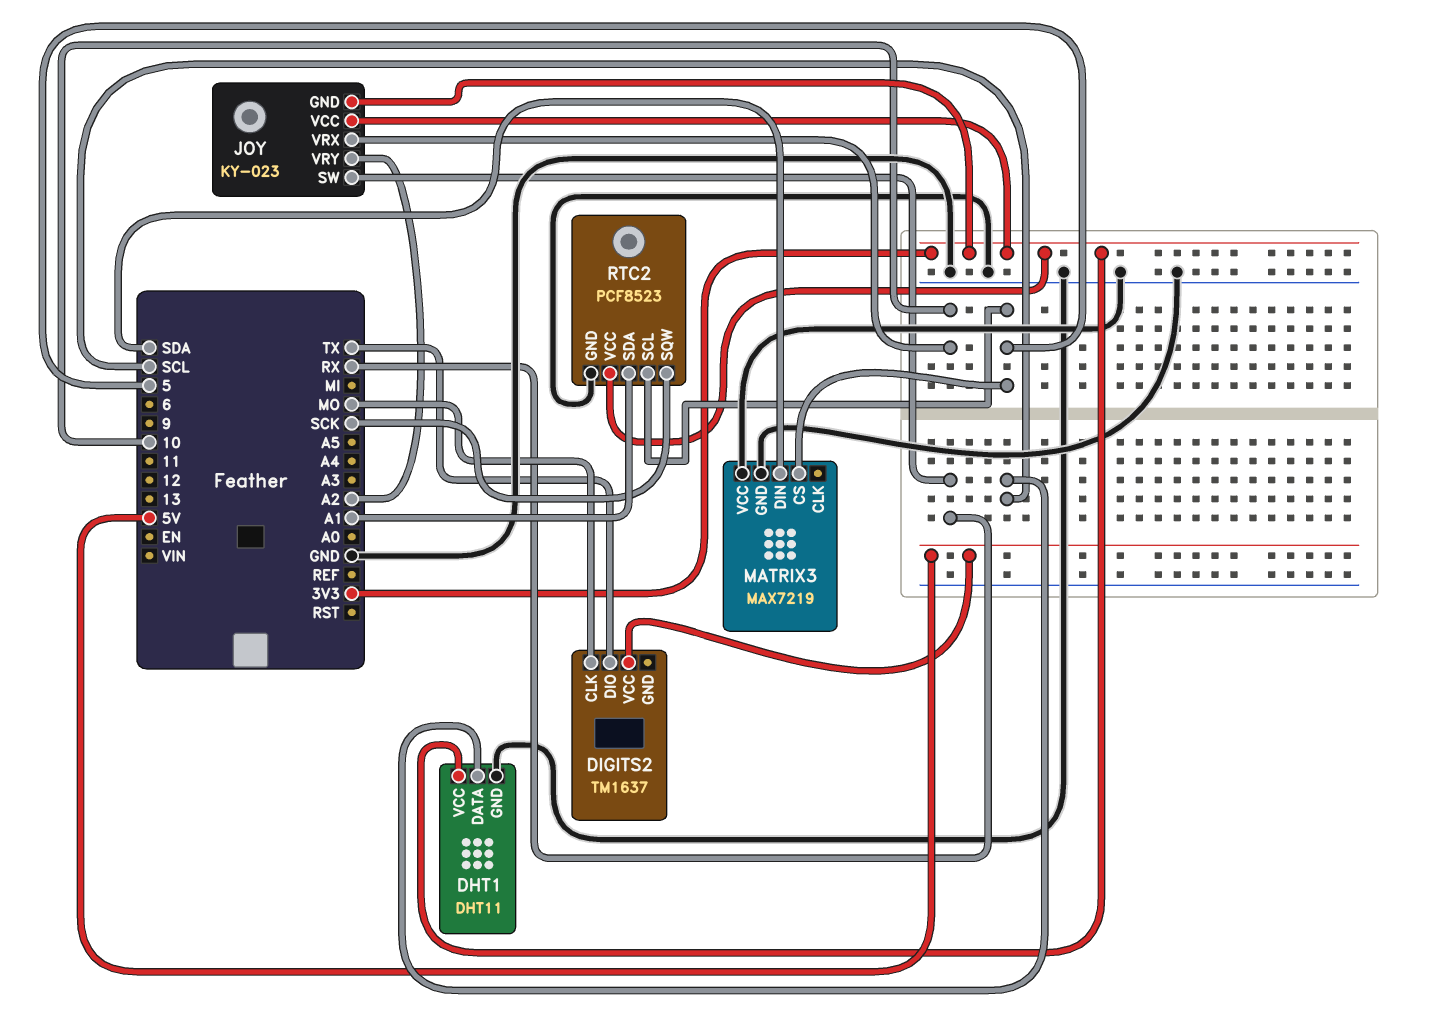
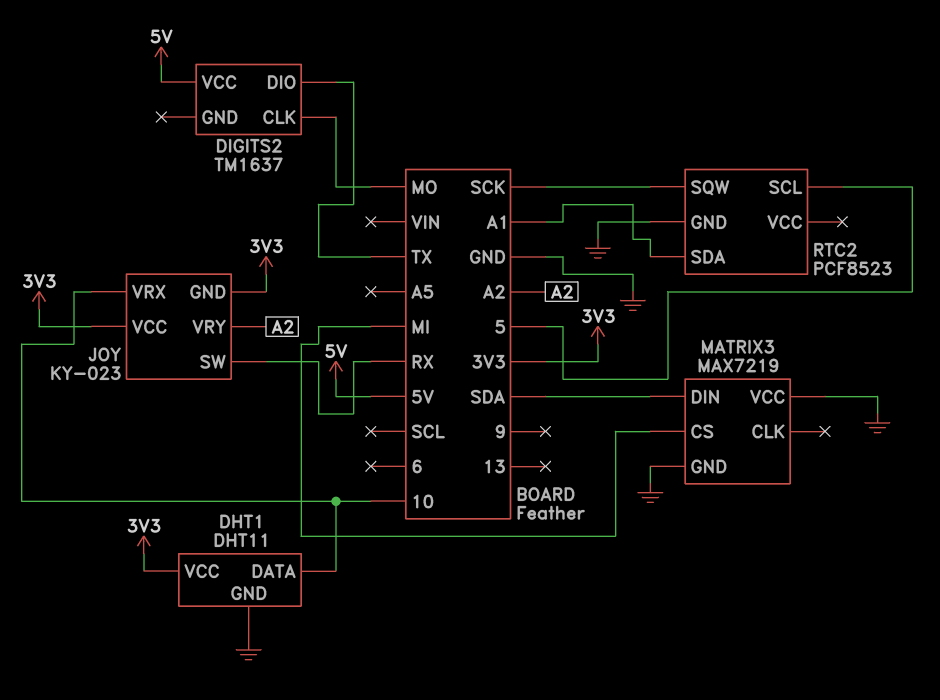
DHT1 pin DATA: SCL -> 10
MATRIX3 pin CS: 5 -> MI
RTC2 pin VCC: 3V3 -> none

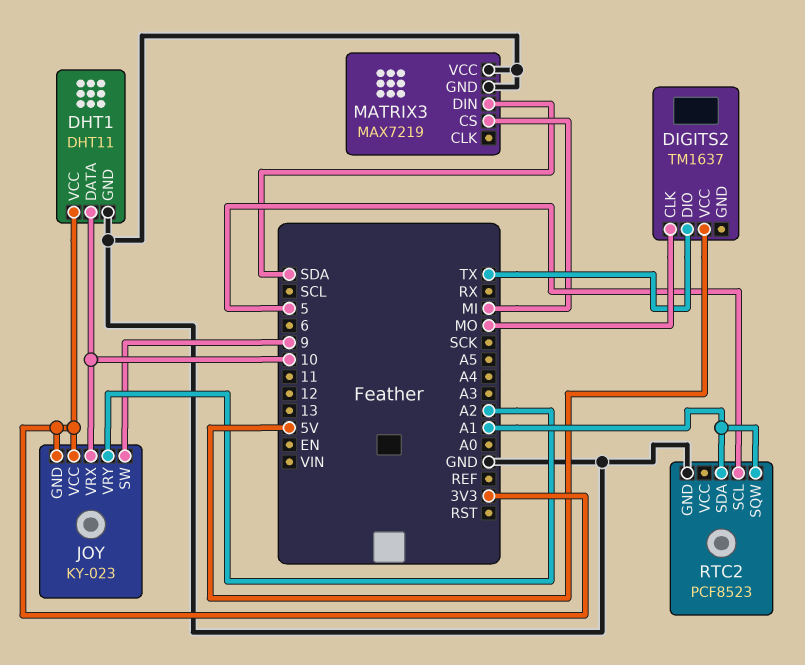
JOY pin SW: RX -> 9
RTC2 pin SQW: SCK -> A1

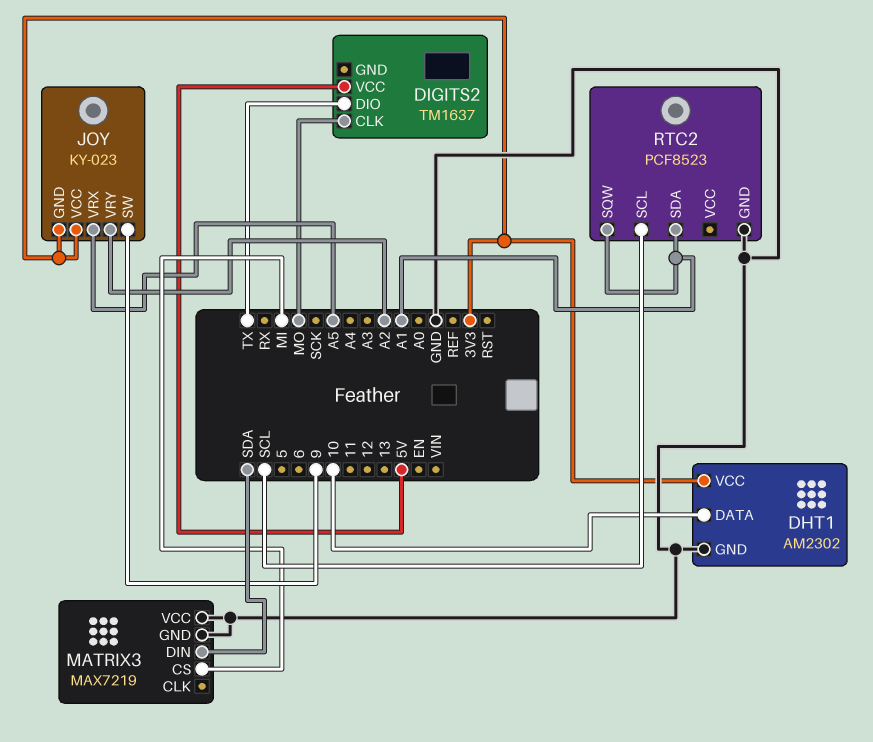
DHT1: DHT11 -> AM2302
JOY pin VRX: 10 -> A5
RTC2 pin SCL: 5 -> SCL

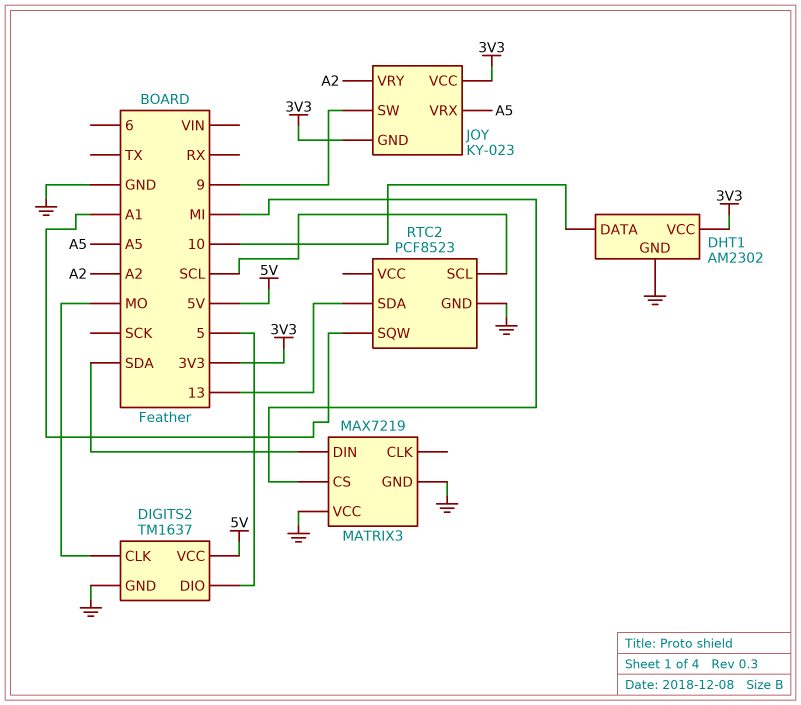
DIGITS2 pin DIO: TX -> 5
DIGITS2 pin GND: none -> GND
RTC2 pin SDA: A1 -> 13

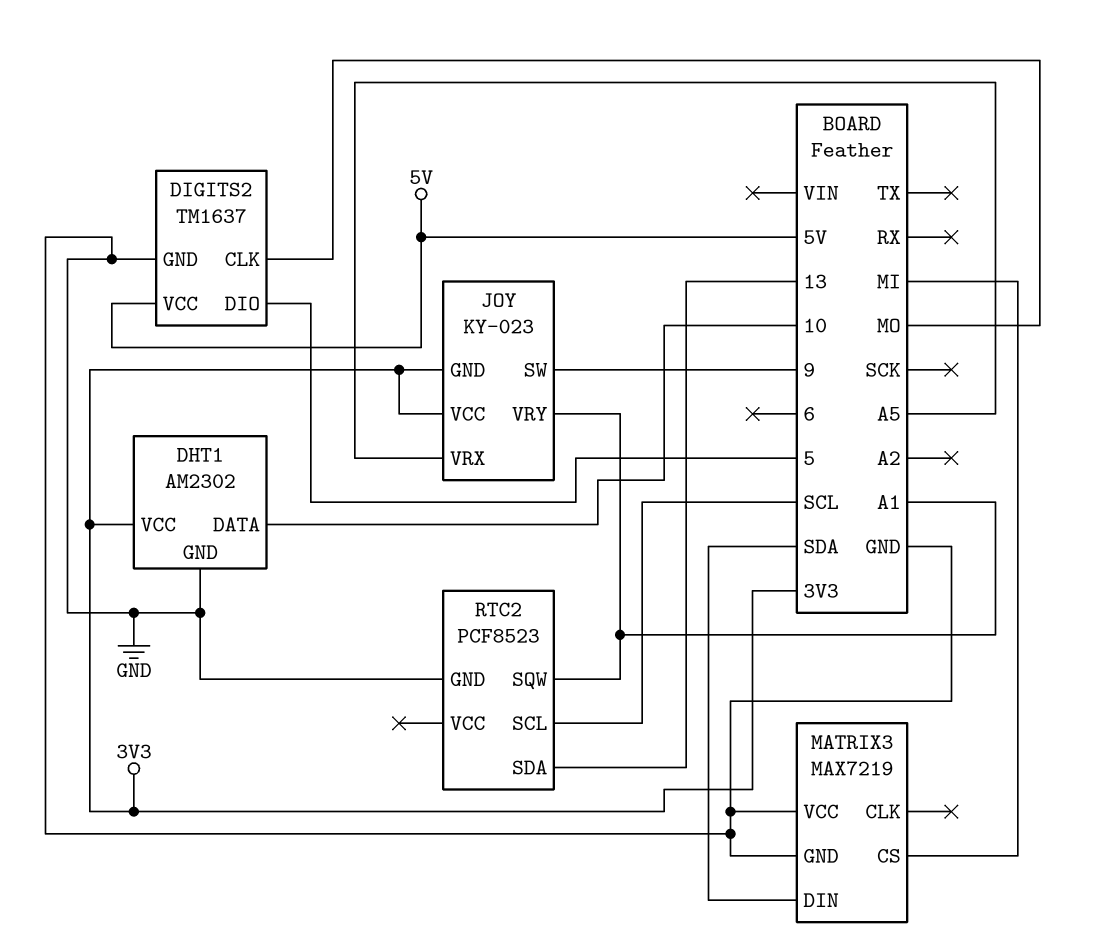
JOY pin VRY: A2 -> A1

